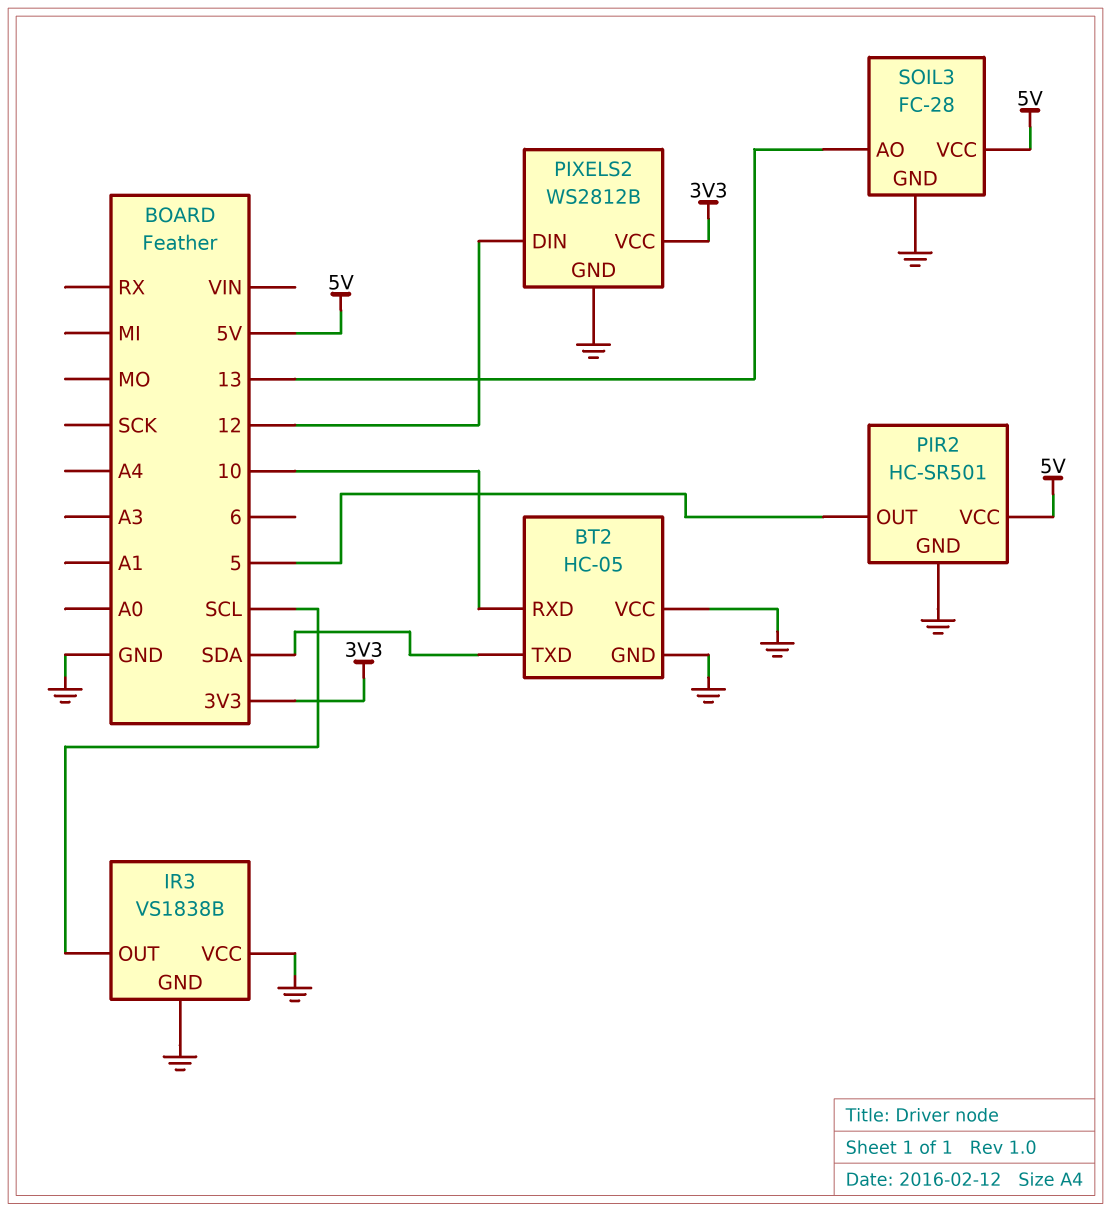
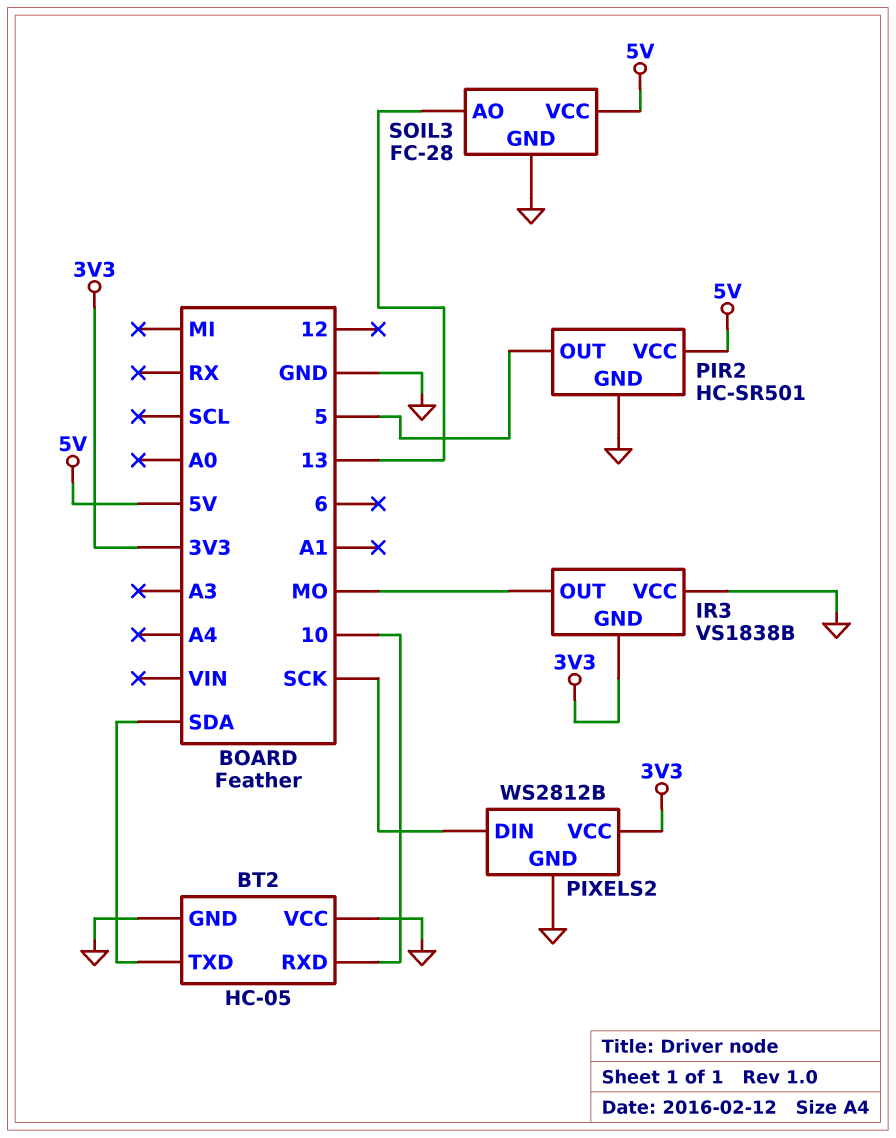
IR3 pin GND: GND -> 3V3
IR3 pin OUT: SCL -> MO
PIXELS2 pin DIN: 12 -> SCK

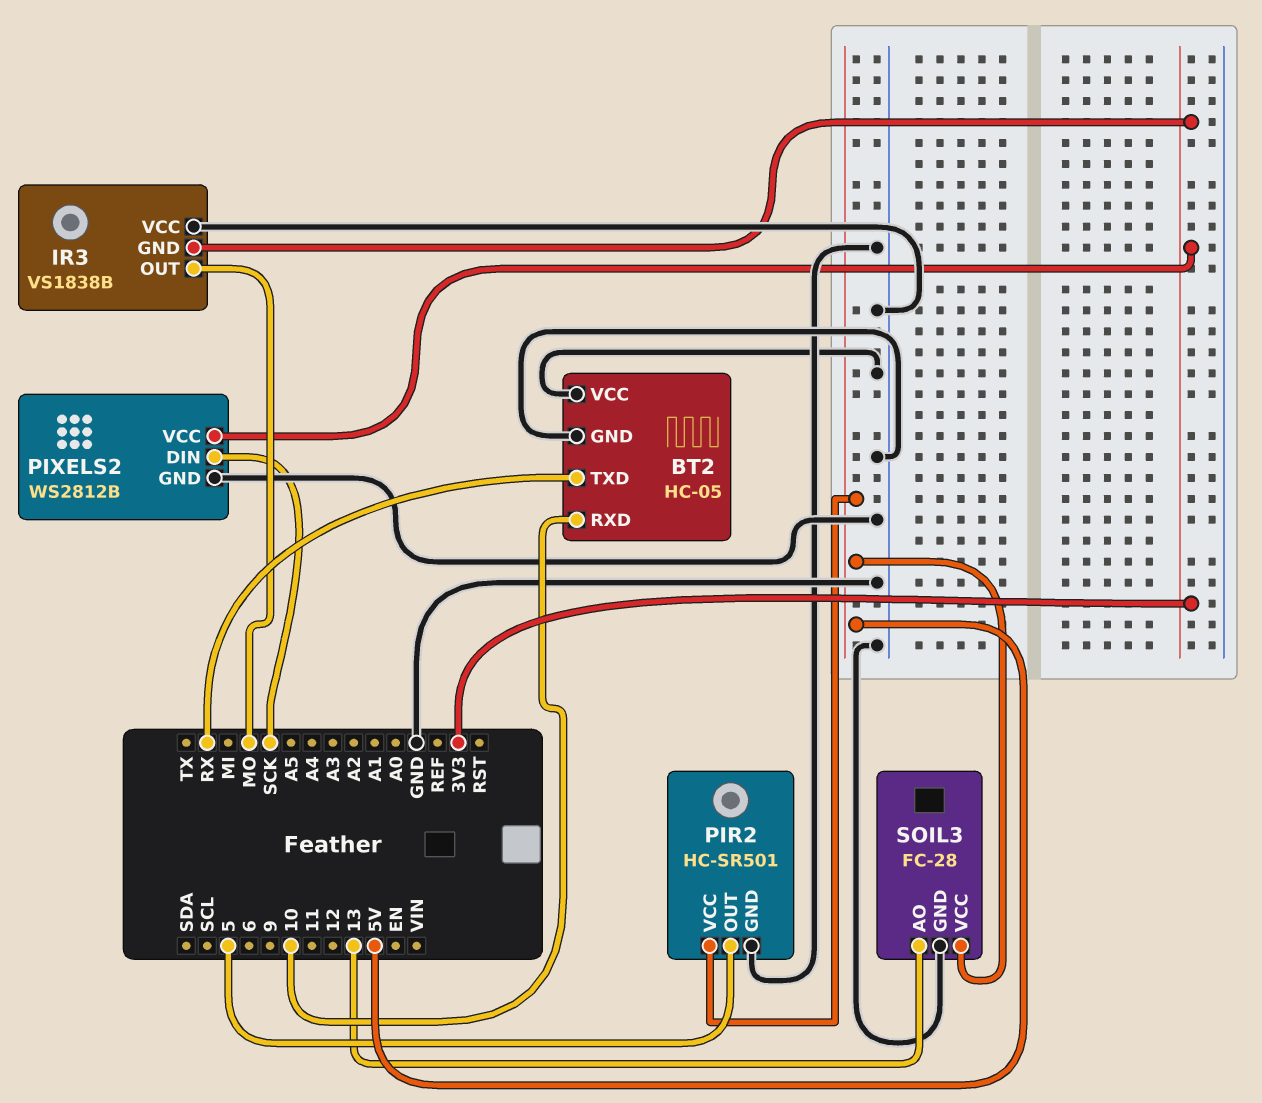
BT2 pin TXD: SDA -> RX

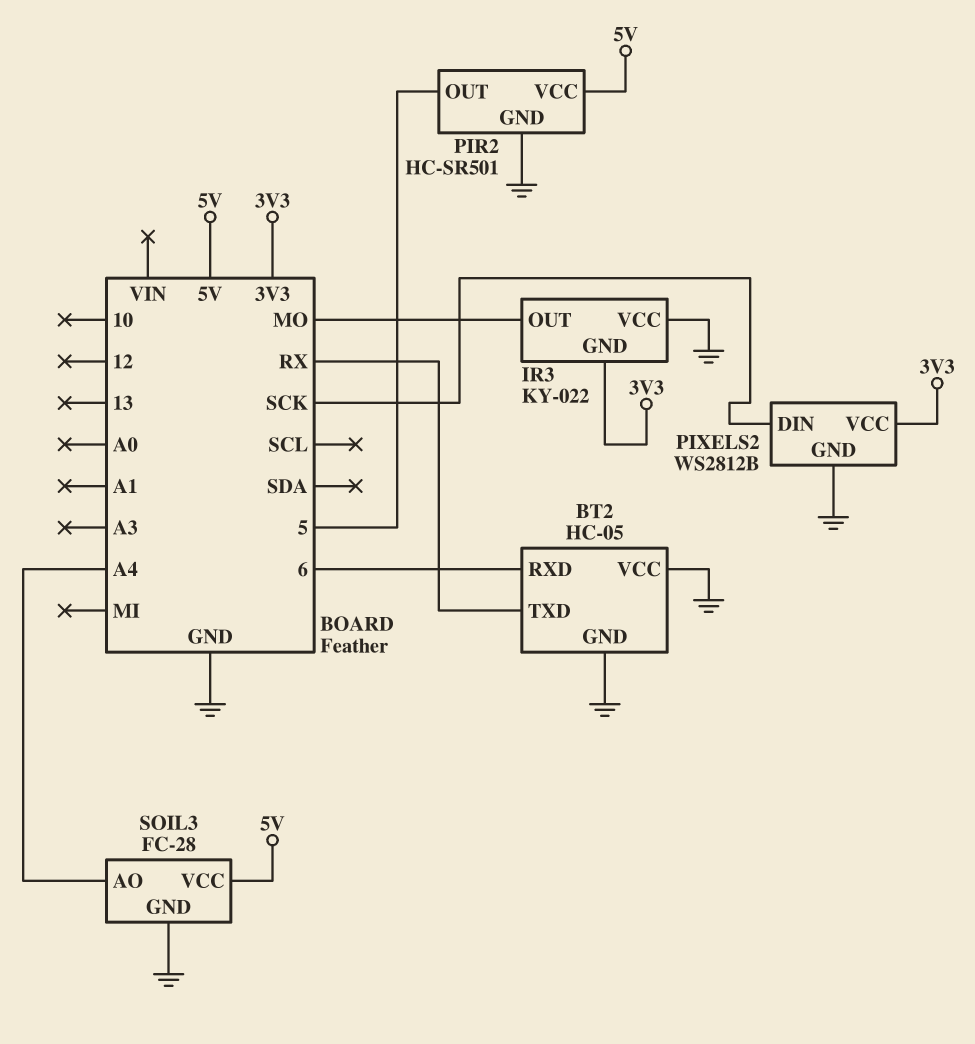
BT2 pin RXD: 10 -> 6
IR3: VS1838B -> KY-022
SOIL3 pin AO: 13 -> A4

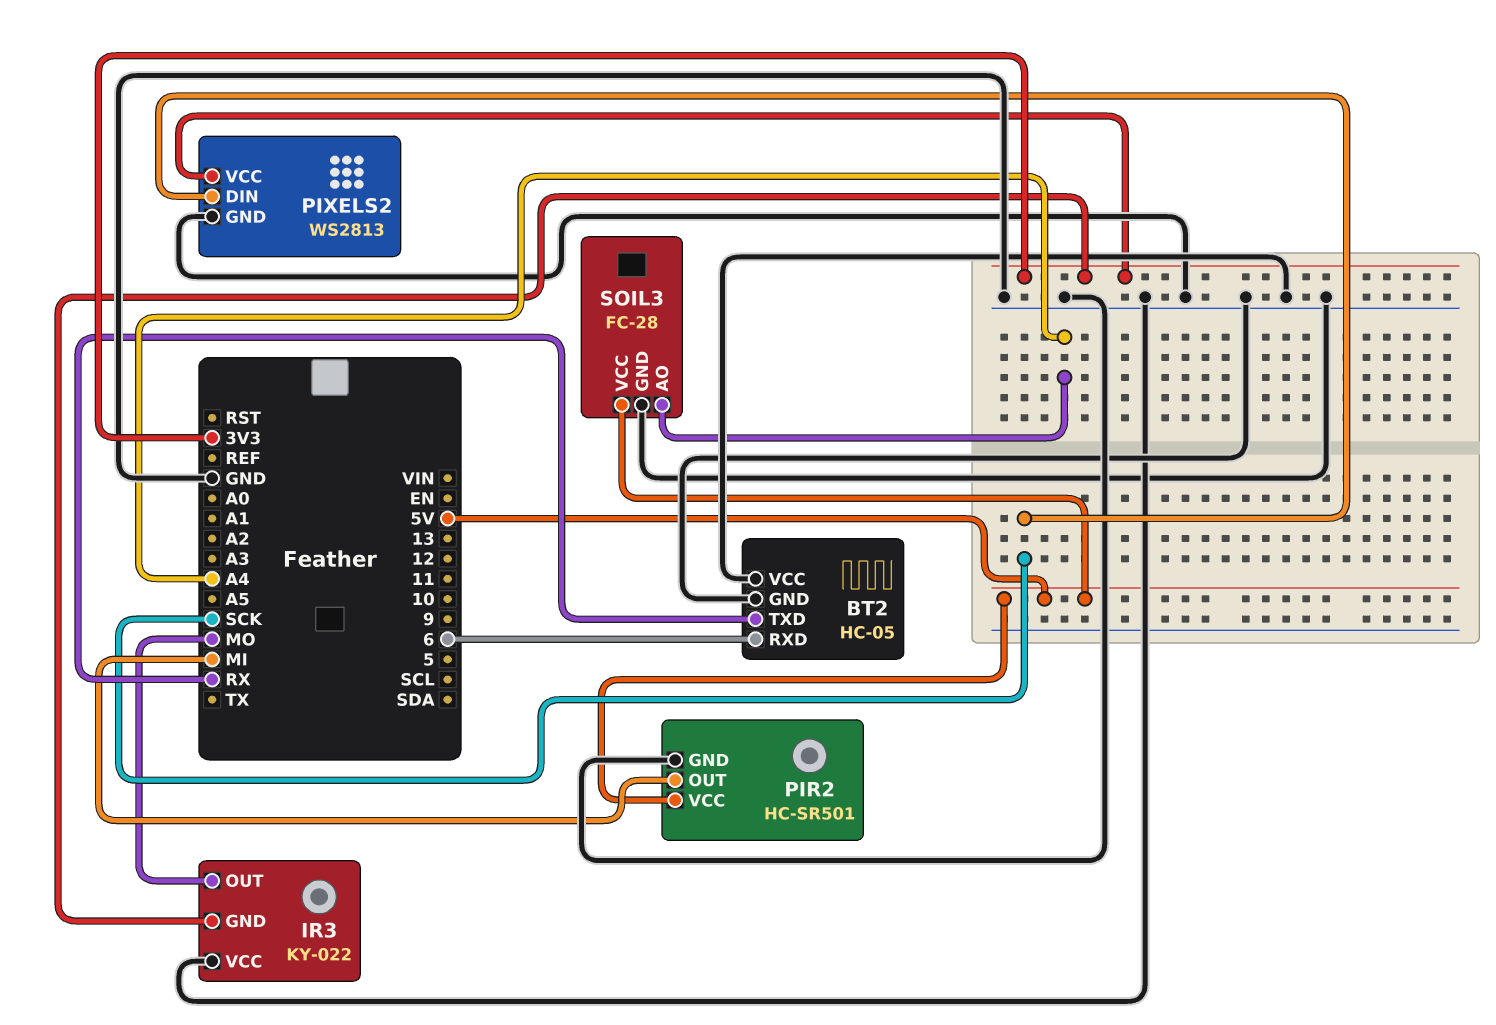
PIR2 pin OUT: 5 -> MI
PIXELS2: WS2812B -> WS2813

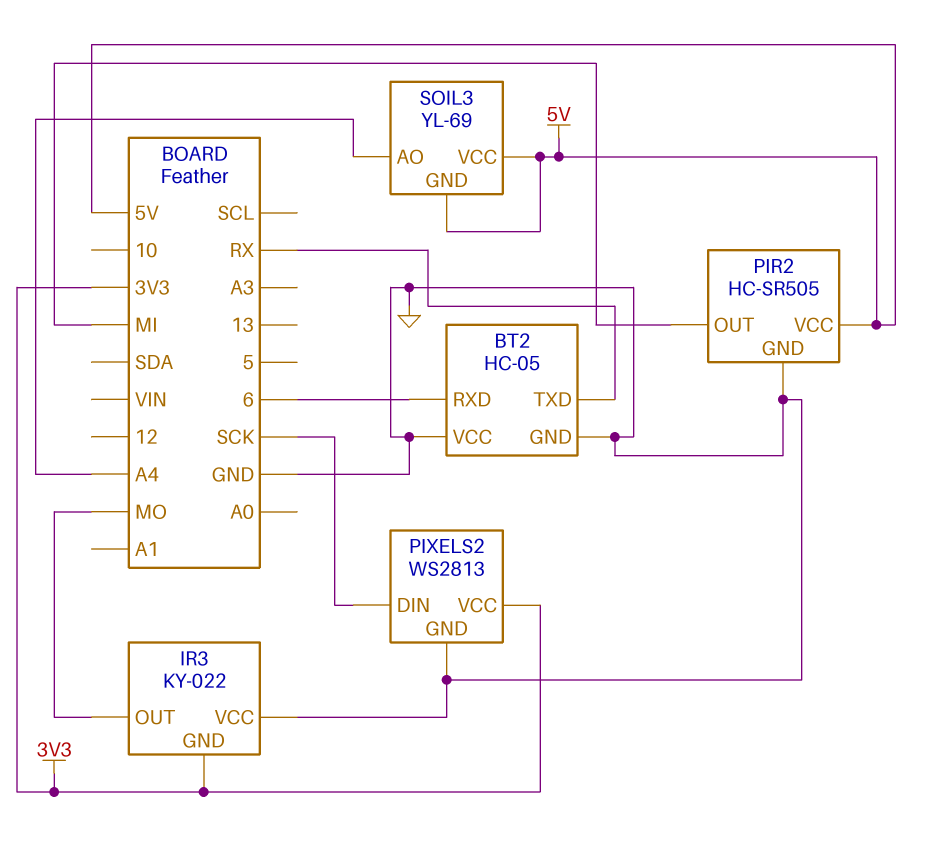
PIR2: HC-SR501 -> HC-SR505
SOIL3: FC-28 -> YL-69
SOIL3 pin GND: GND -> 5V

